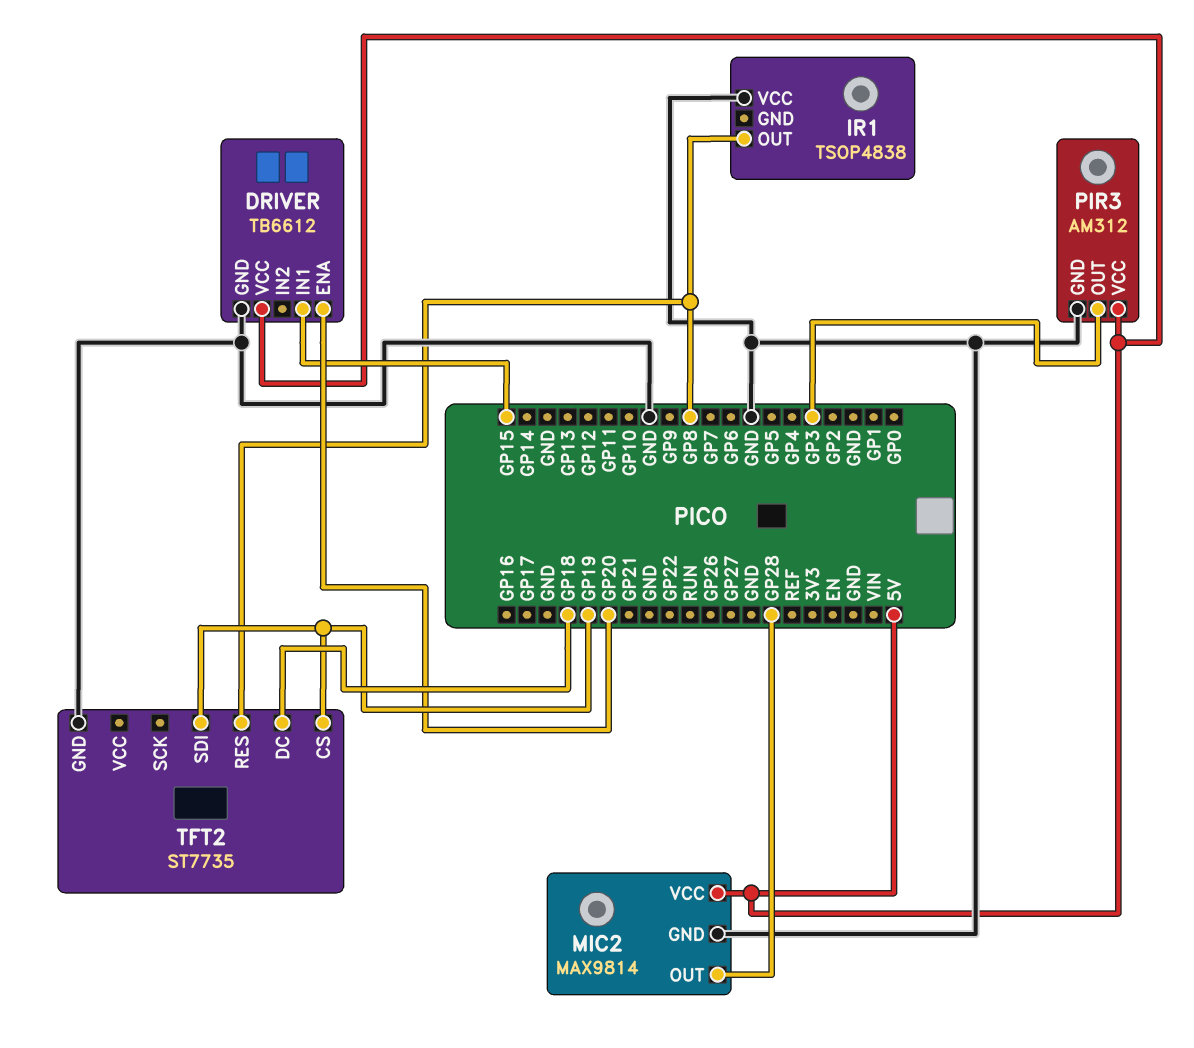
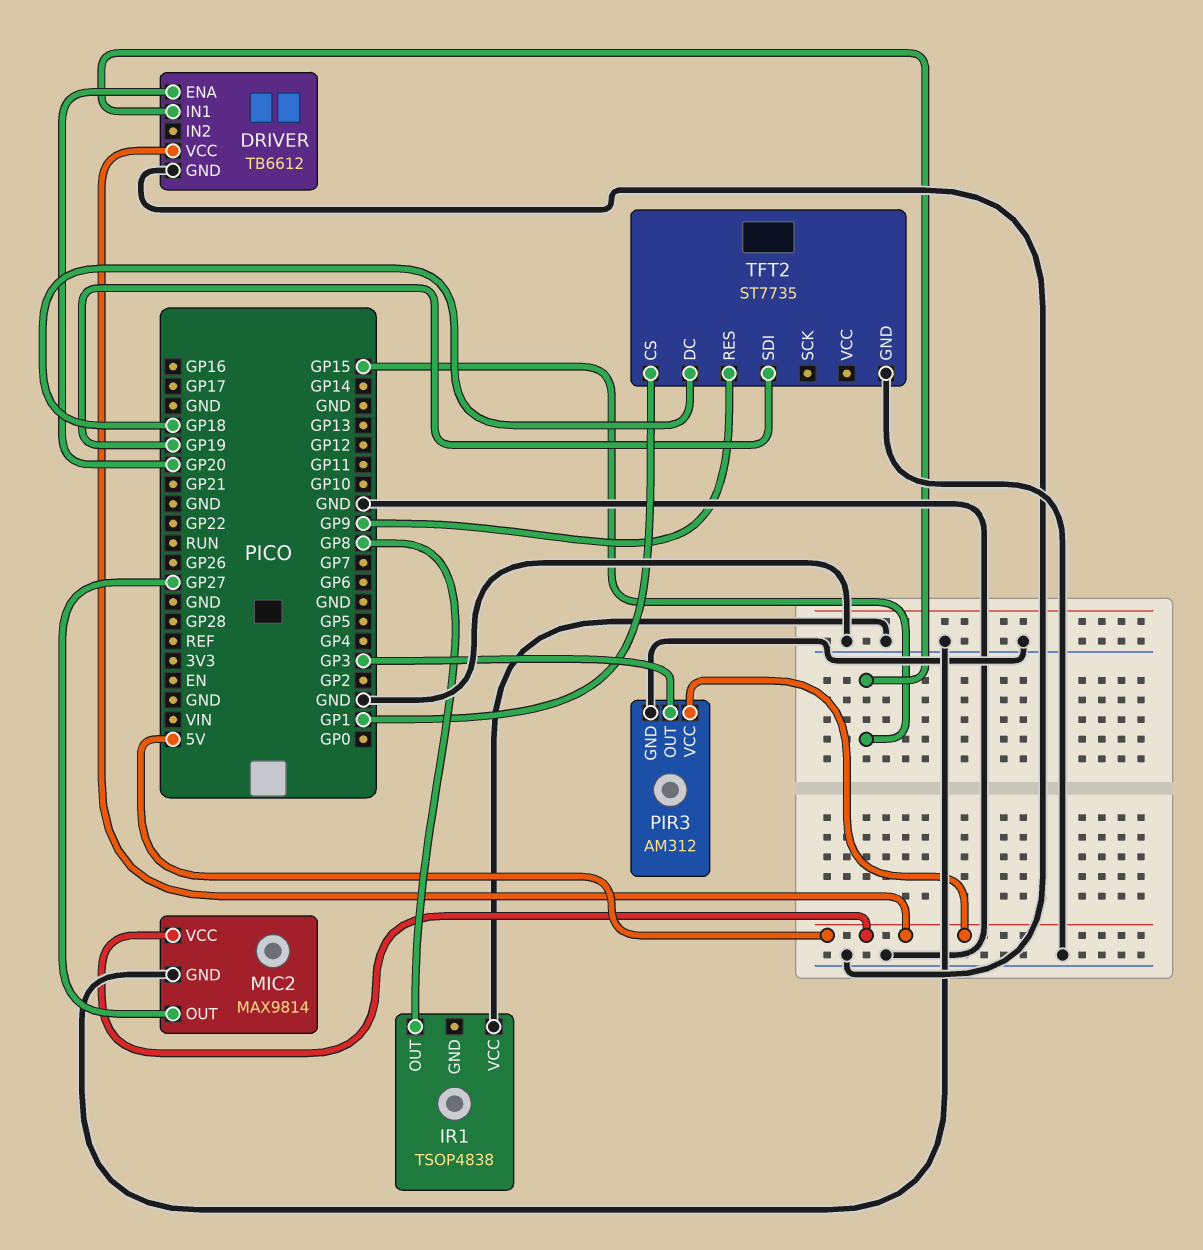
MIC2 pin OUT: GP28 -> GP27
TFT2 pin CS: GP19 -> GP1
TFT2 pin RES: GP8 -> GP9

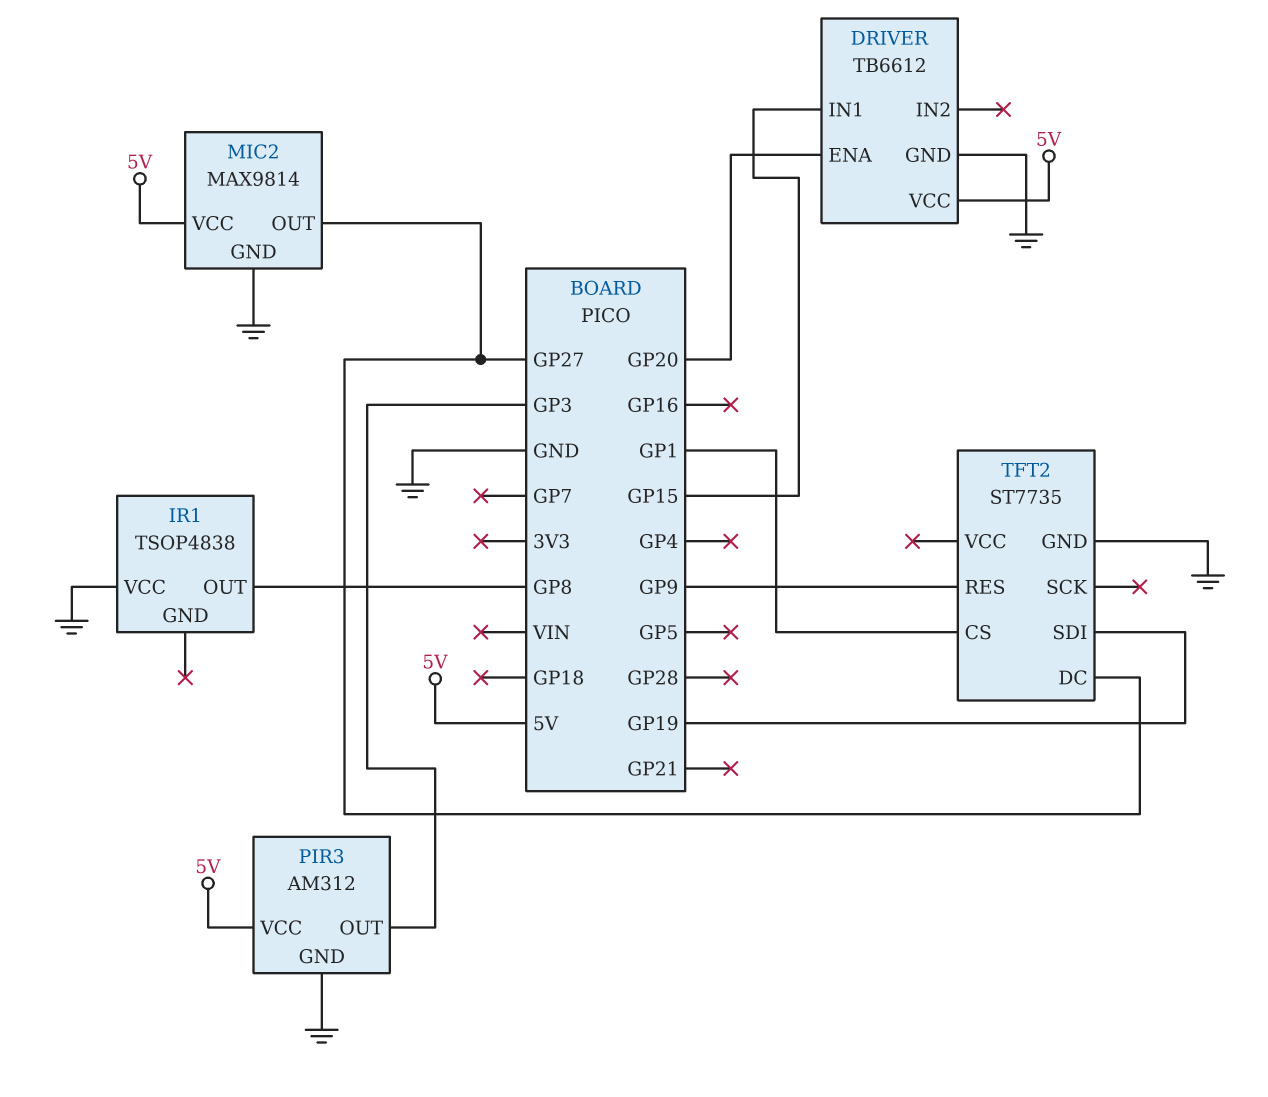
TFT2 pin DC: GP18 -> GP27

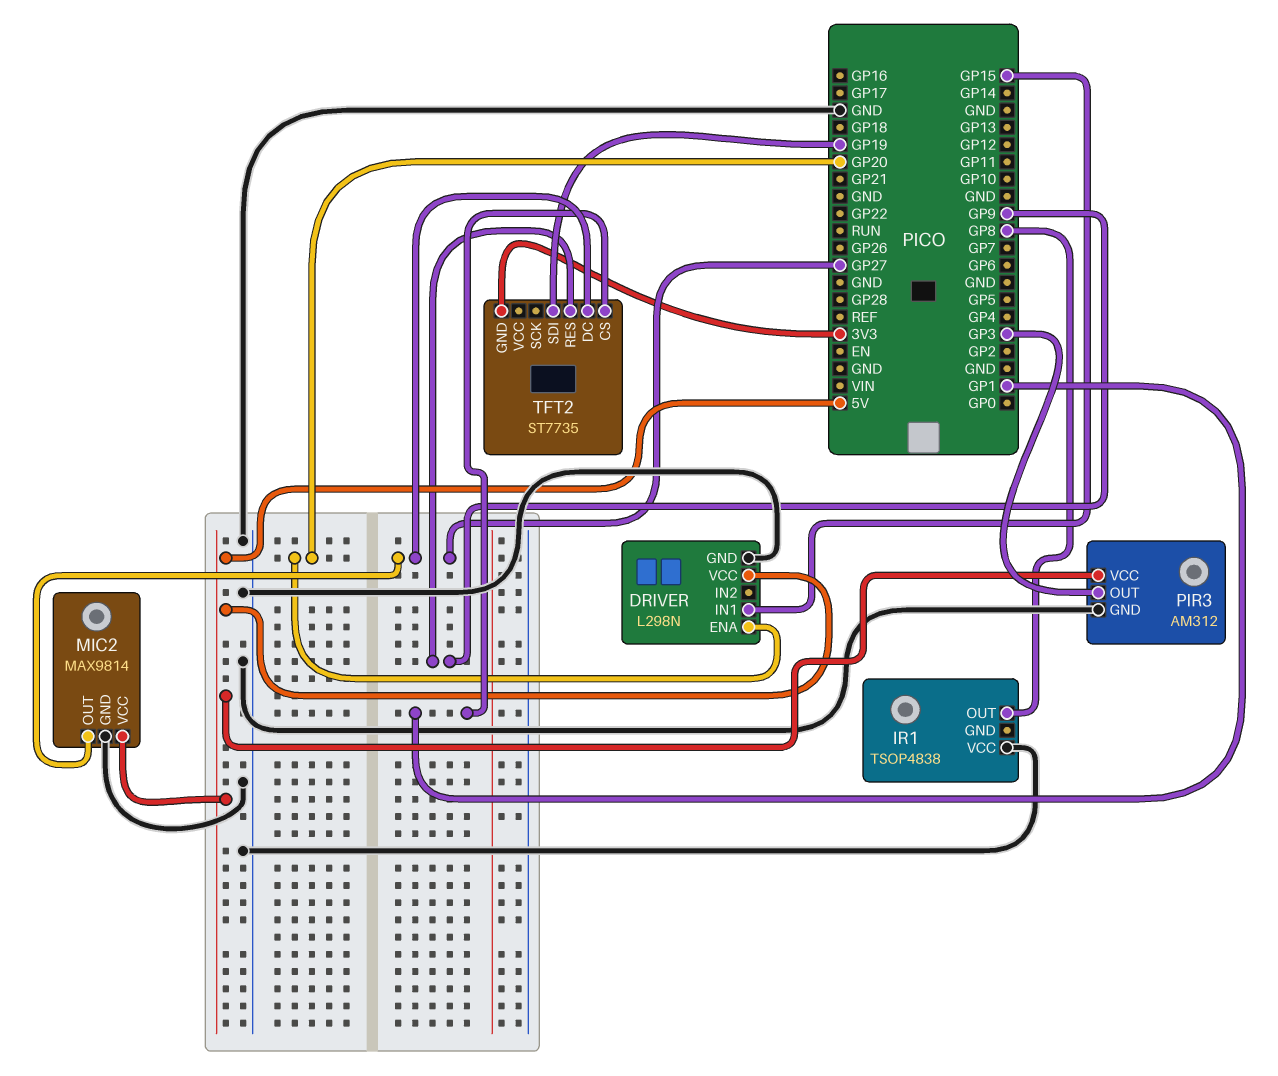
DRIVER: TB6612 -> L298N
TFT2 pin GND: GND -> 3V3

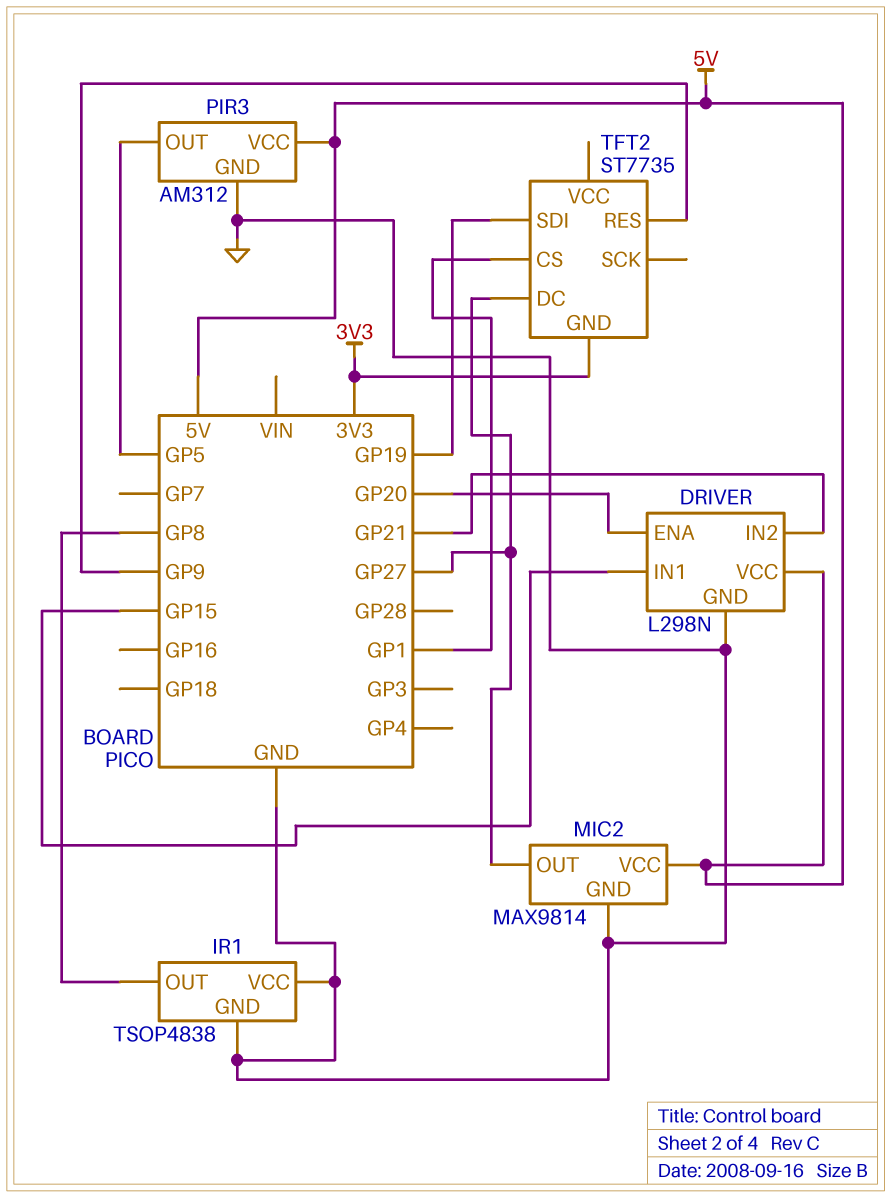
DRIVER pin IN2: none -> GP21
IR1 pin GND: none -> GND
PIR3 pin OUT: GP3 -> GP5

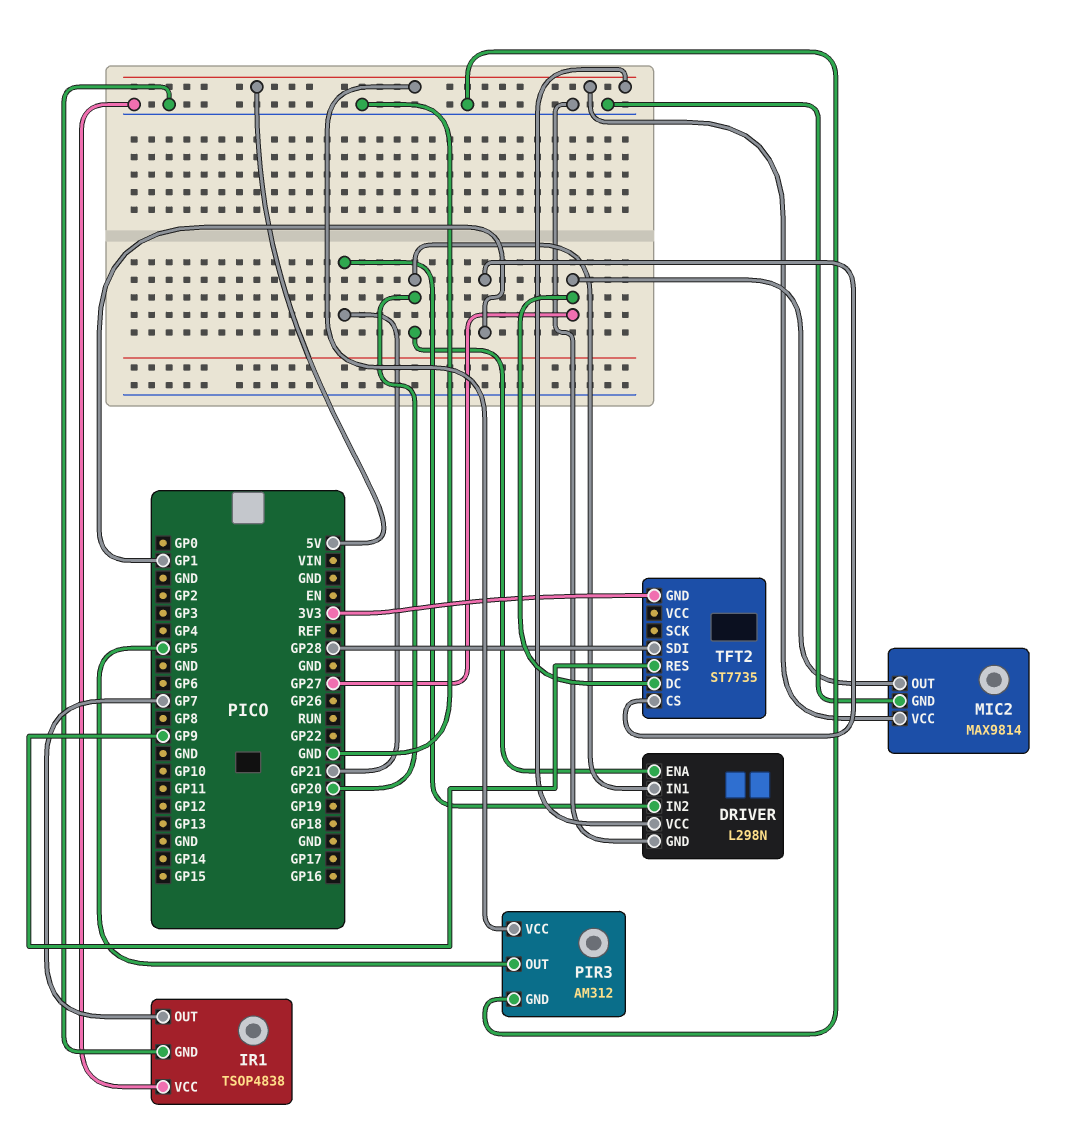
DRIVER pin IN1: GP15 -> GP20
IR1 pin OUT: GP8 -> GP7
TFT2 pin SDI: GP19 -> GP28

